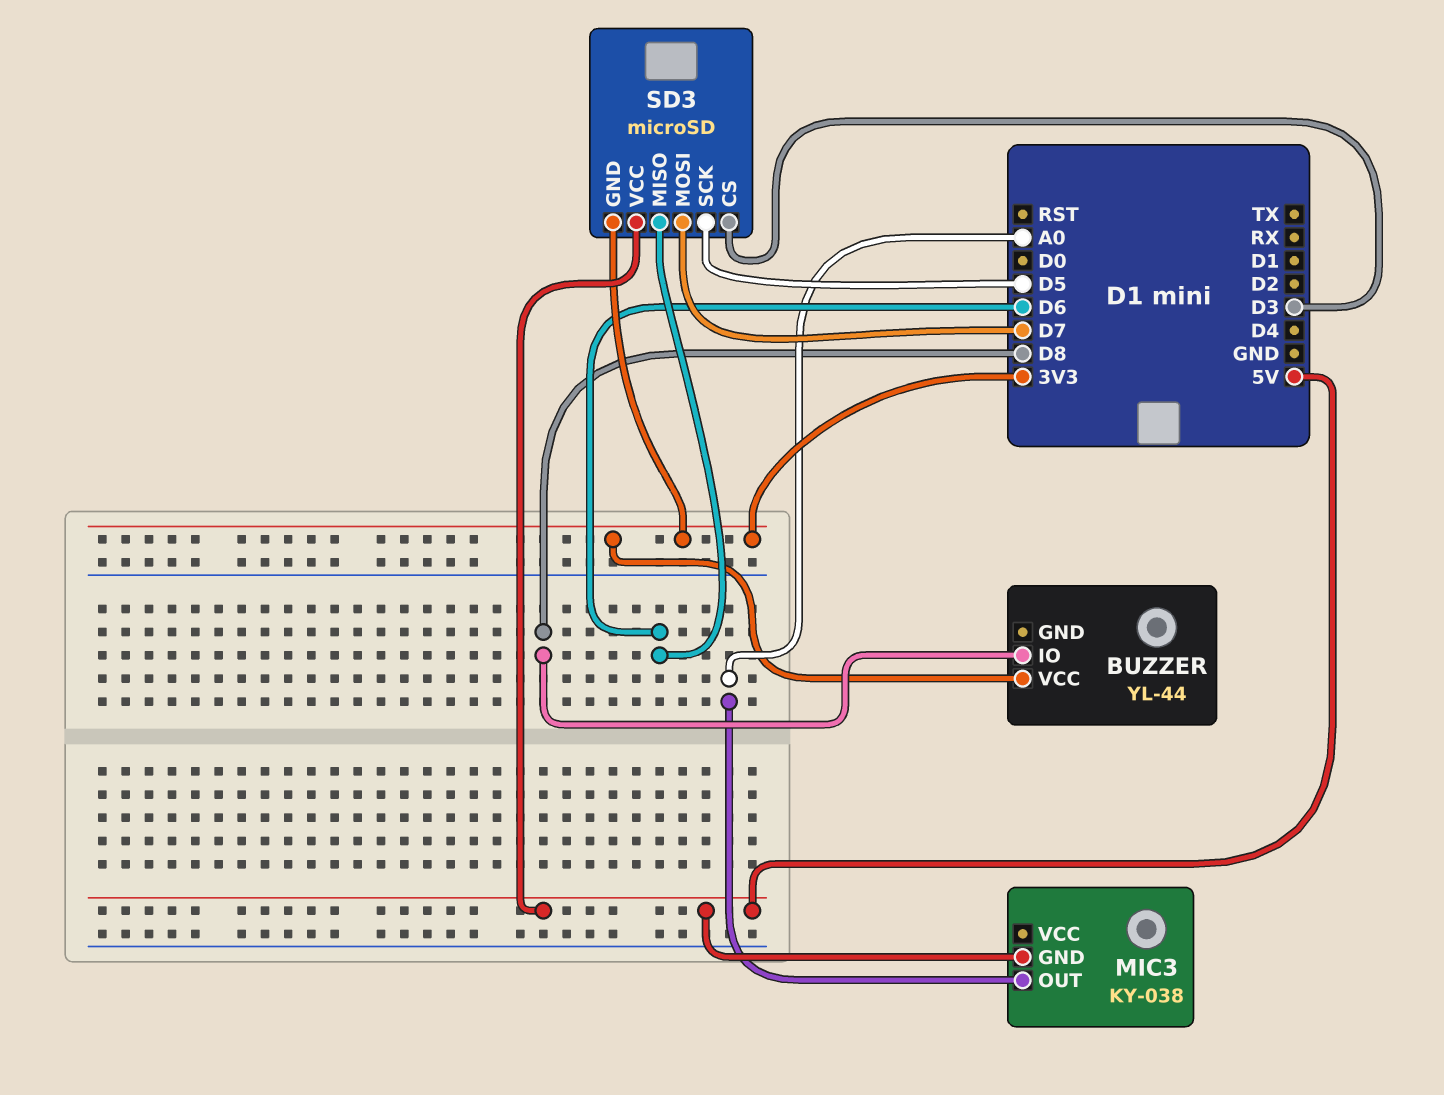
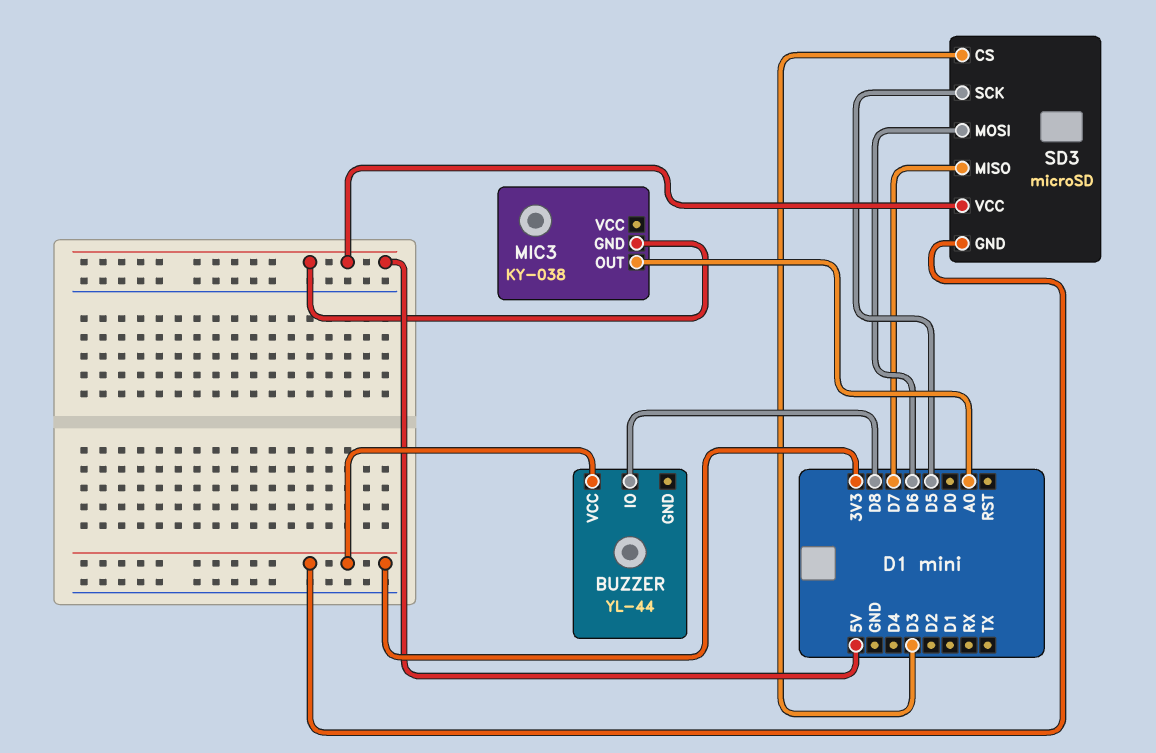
SD3 pin MISO: D6 -> D7
SD3 pin MOSI: D7 -> D6

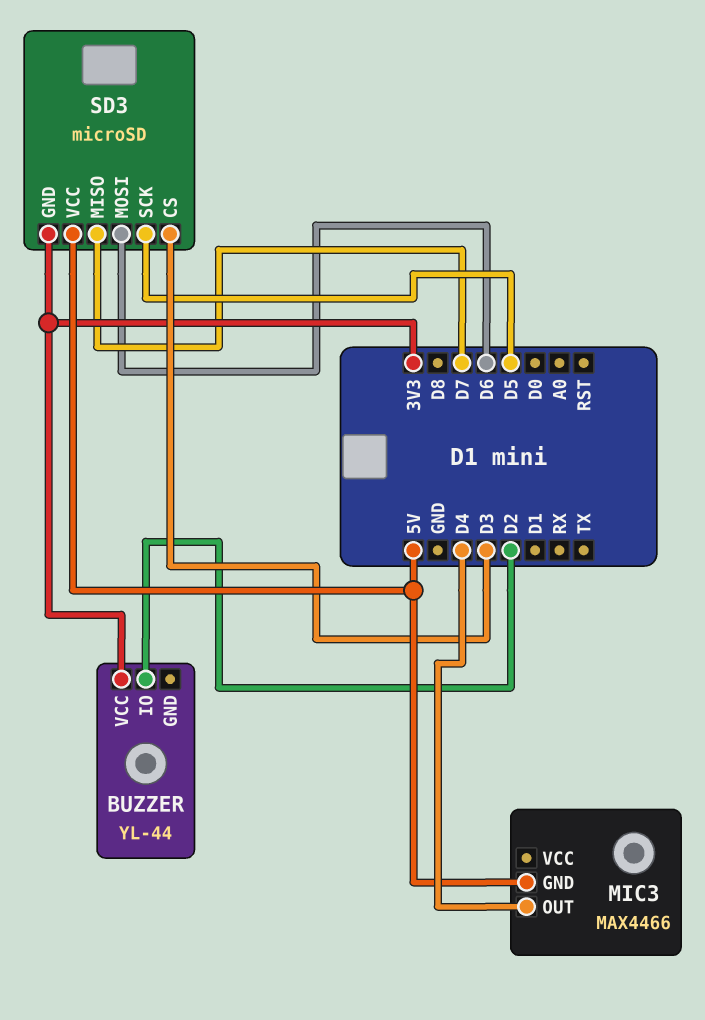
BUZZER pin IO: D8 -> D2
MIC3: KY-038 -> MAX4466
MIC3 pin OUT: A0 -> D4

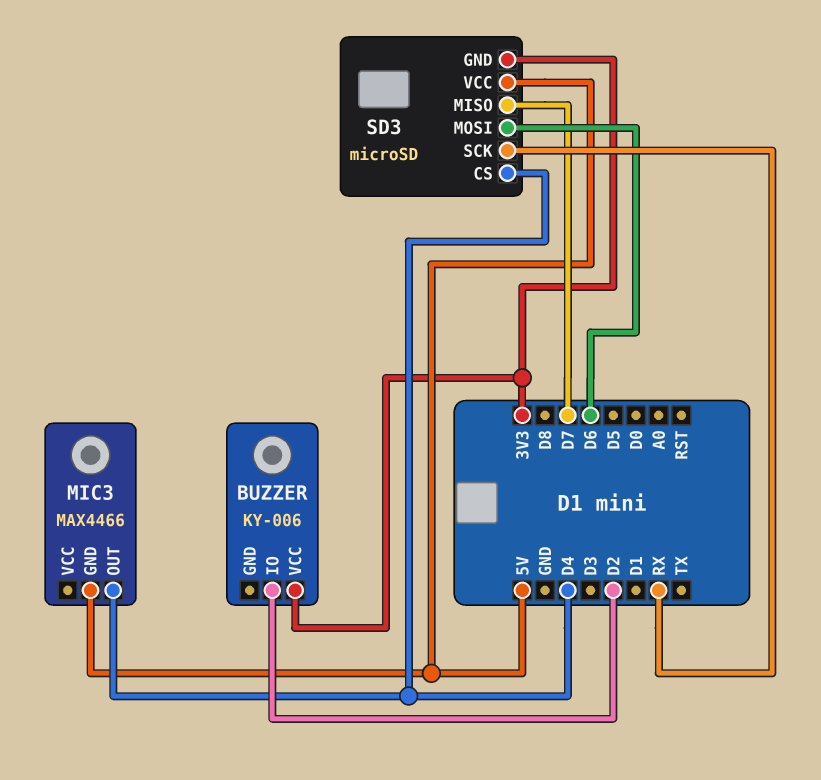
BUZZER: YL-44 -> KY-006
SD3 pin CS: D3 -> D4
SD3 pin SCK: D5 -> RX

